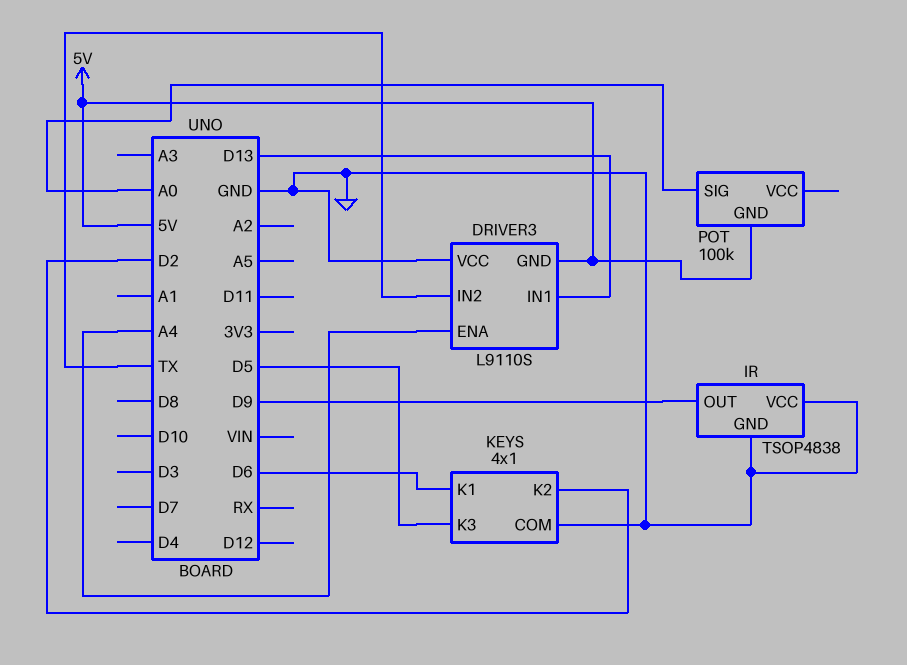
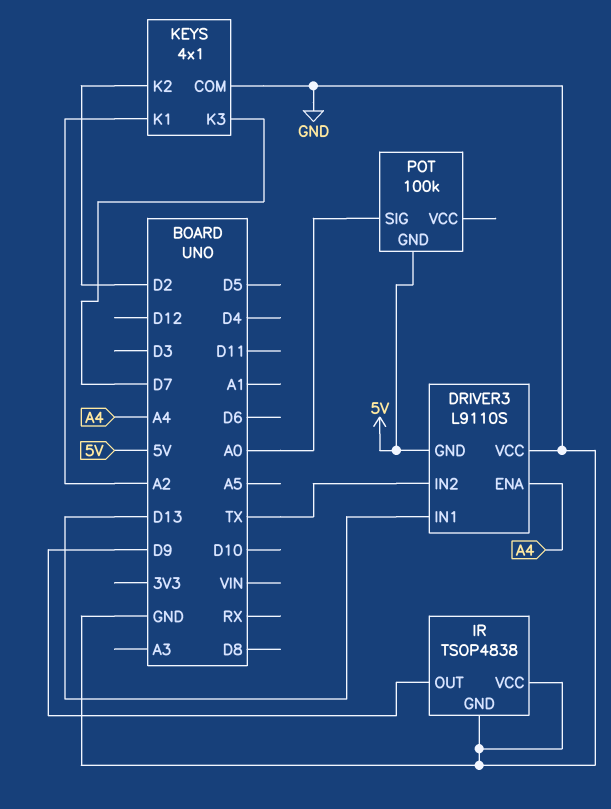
KEYS pin K1: D6 -> A2
KEYS pin K3: D5 -> D7

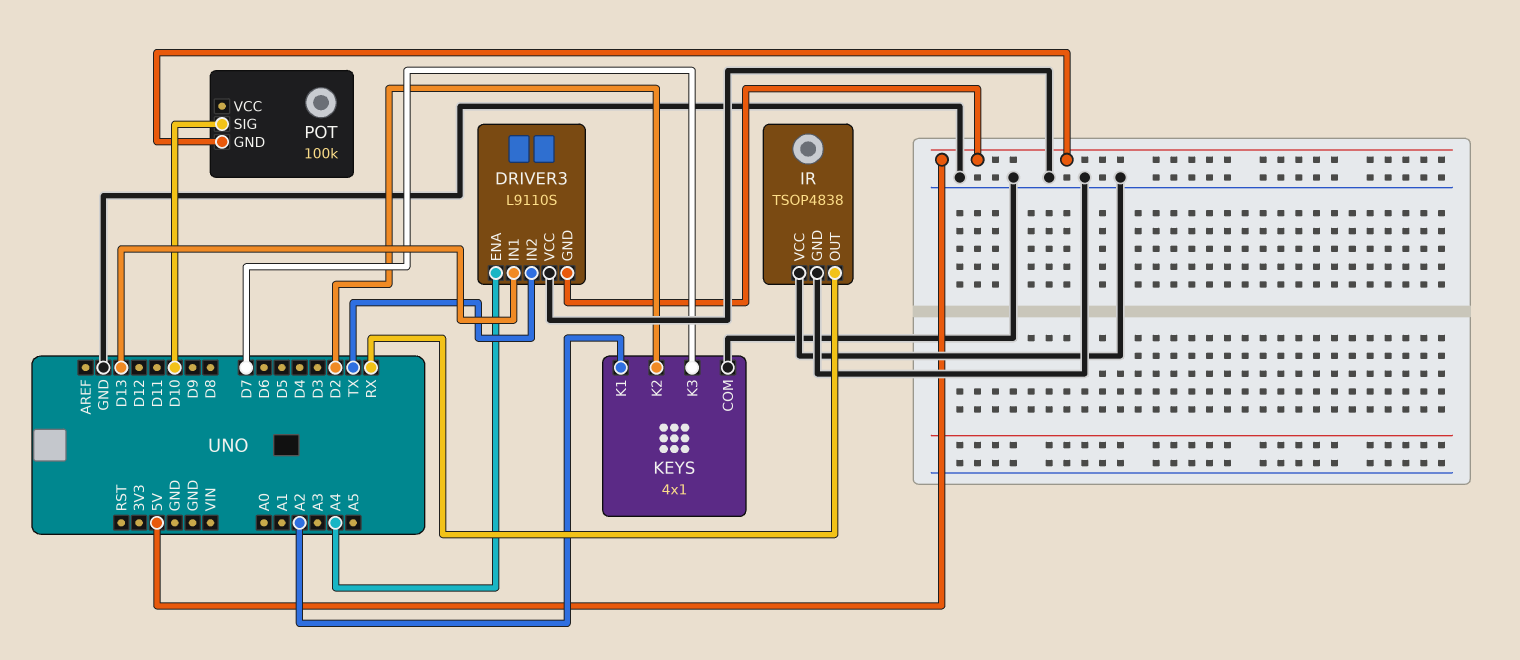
IR pin OUT: D9 -> RX
POT pin SIG: A0 -> D10

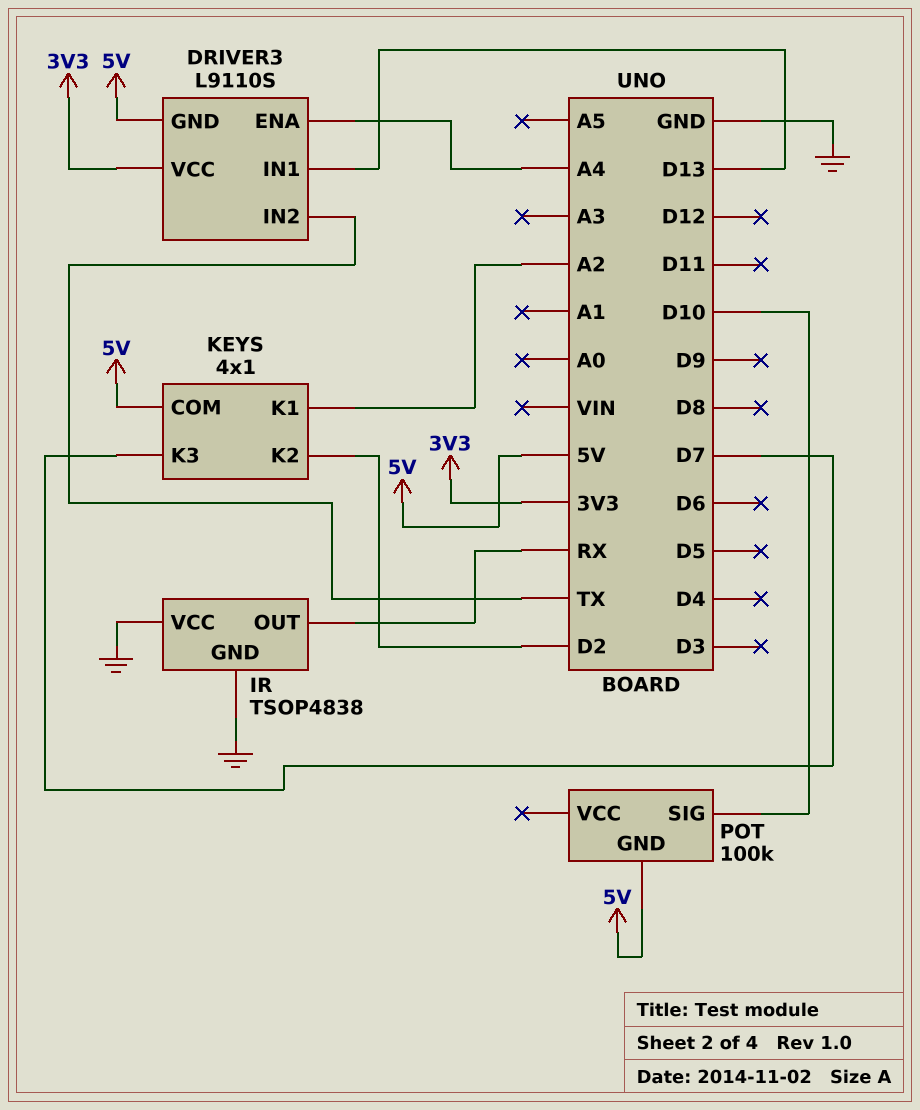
DRIVER3 pin VCC: GND -> 3V3
KEYS pin COM: GND -> 5V

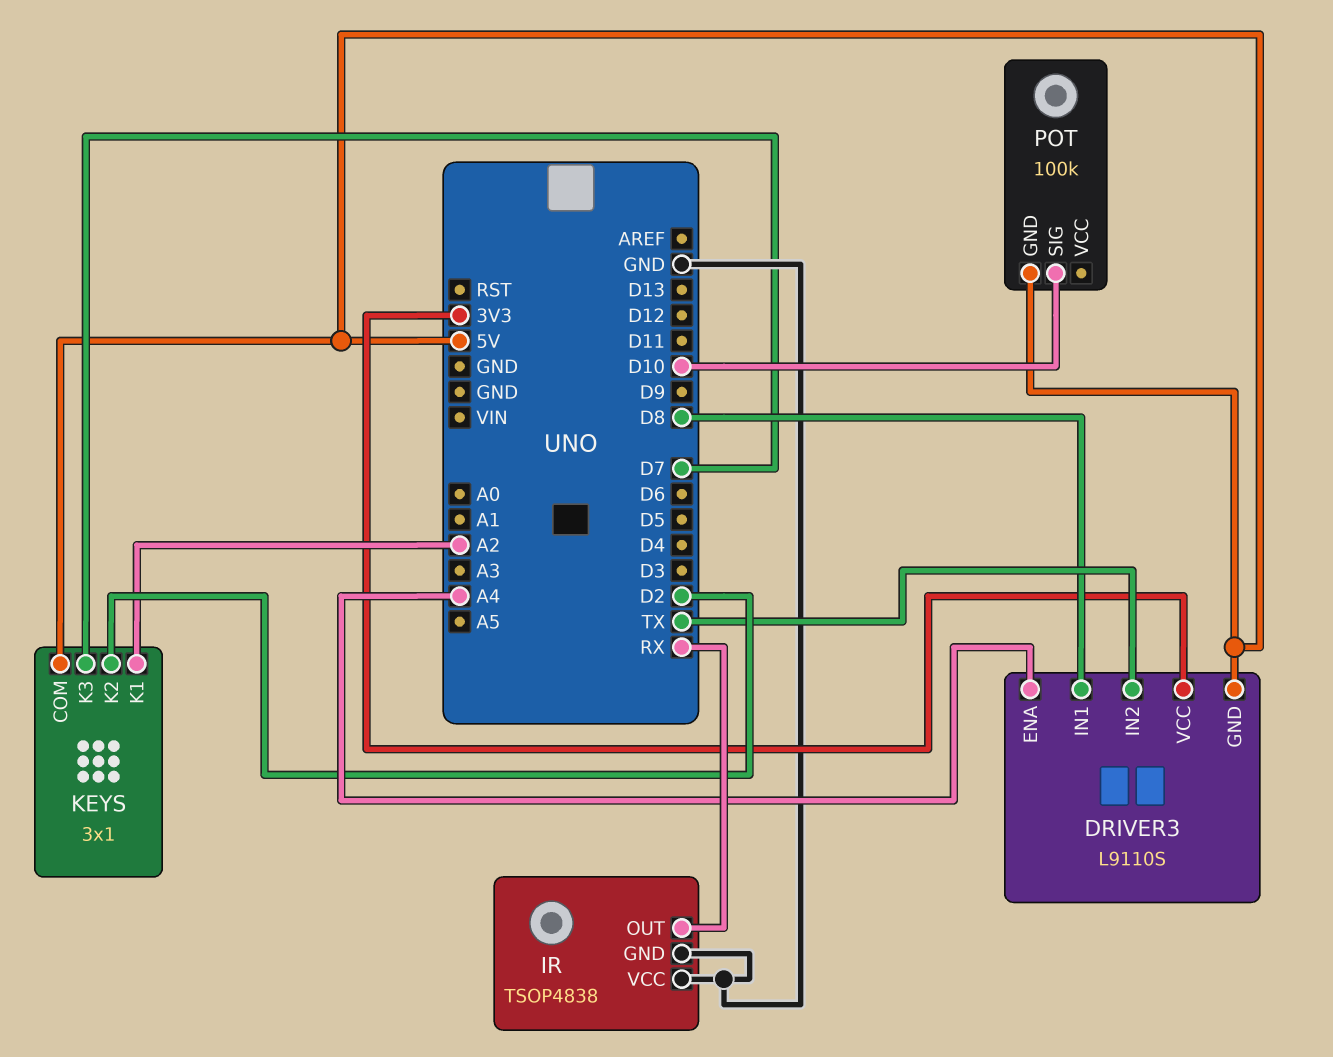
DRIVER3 pin IN1: D13 -> D8
KEYS: 4x1 -> 3x1

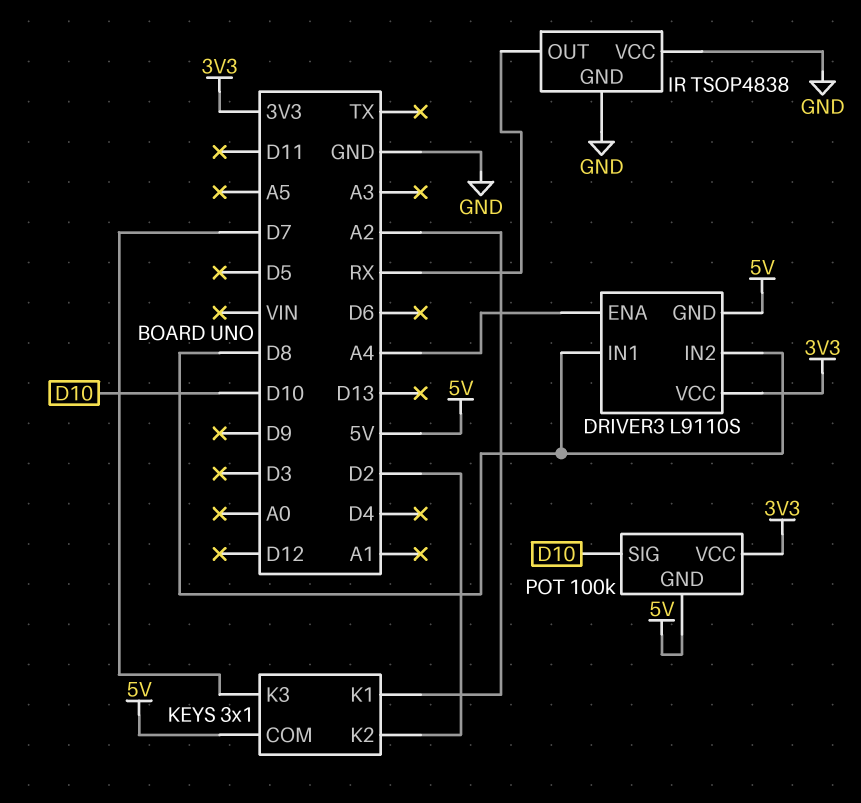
DRIVER3 pin IN2: TX -> D8
POT pin VCC: none -> 3V3

